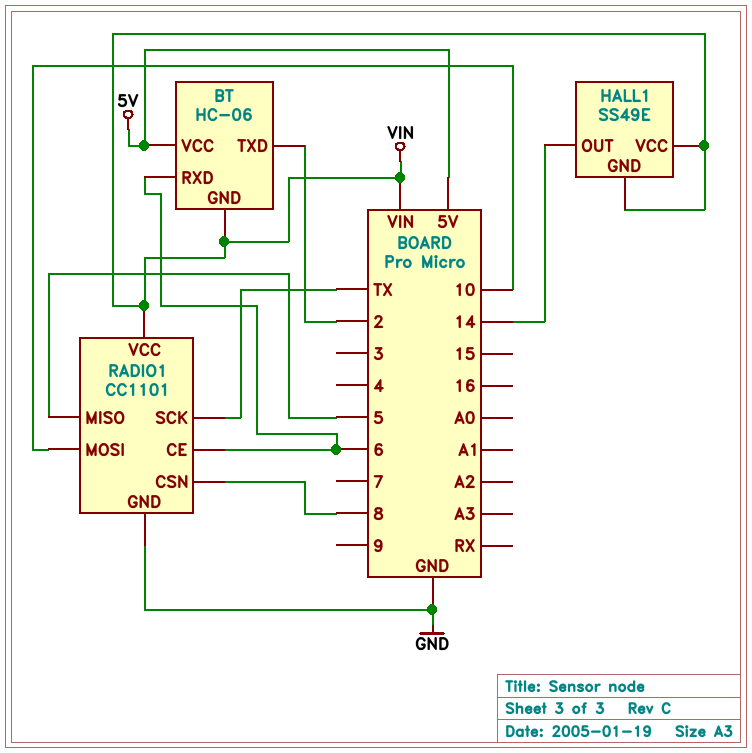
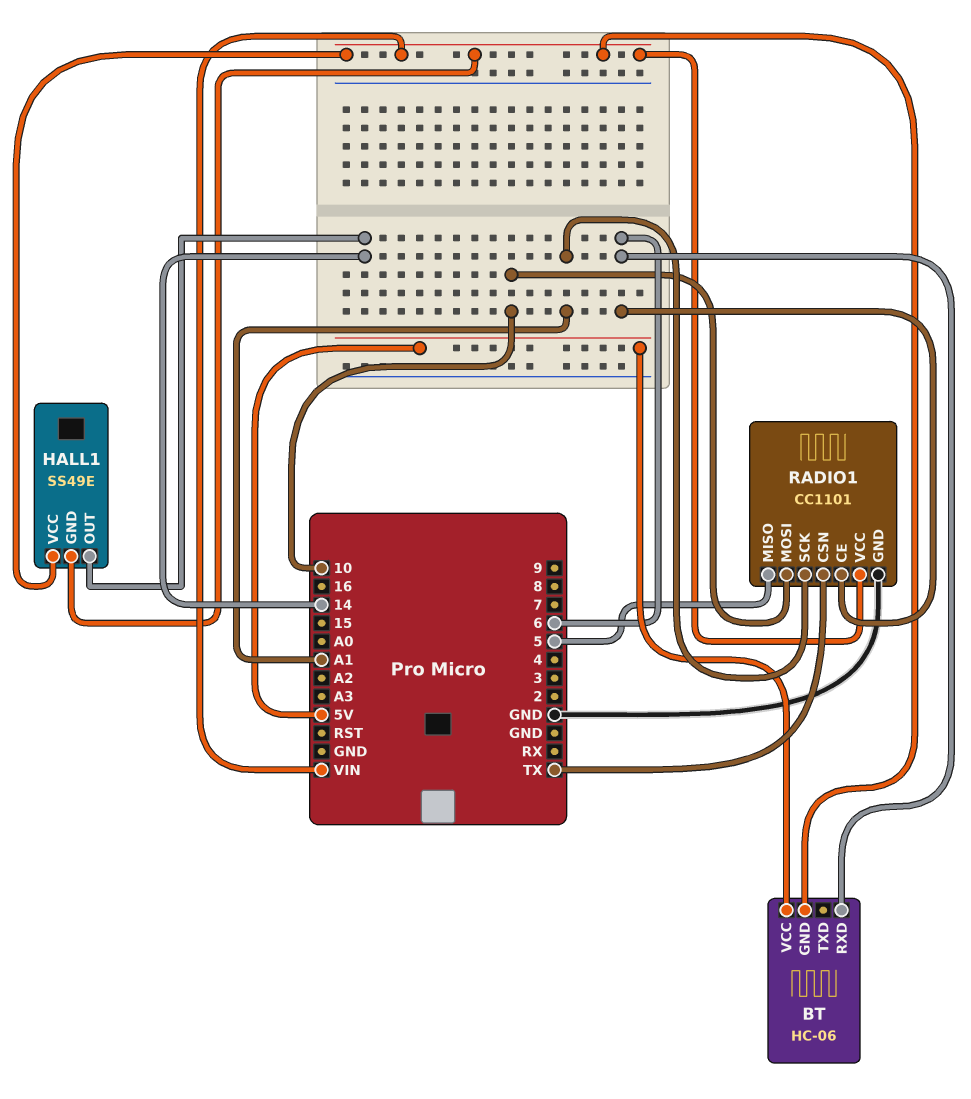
BT pin TXD: 2 -> none
RADIO1 pin CSN: 8 -> TX
RADIO1 pin SCK: TX -> A1

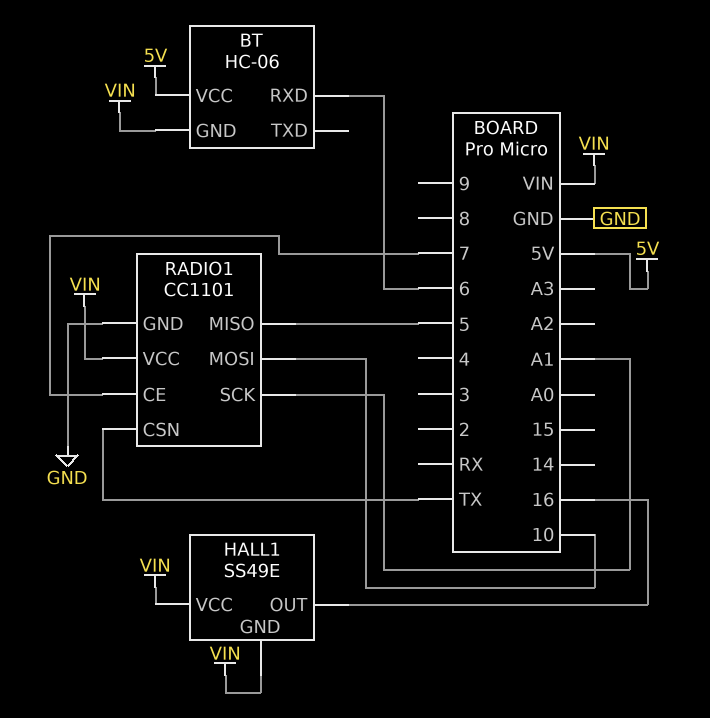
HALL1 pin OUT: 14 -> 16
RADIO1 pin CE: 6 -> 7

